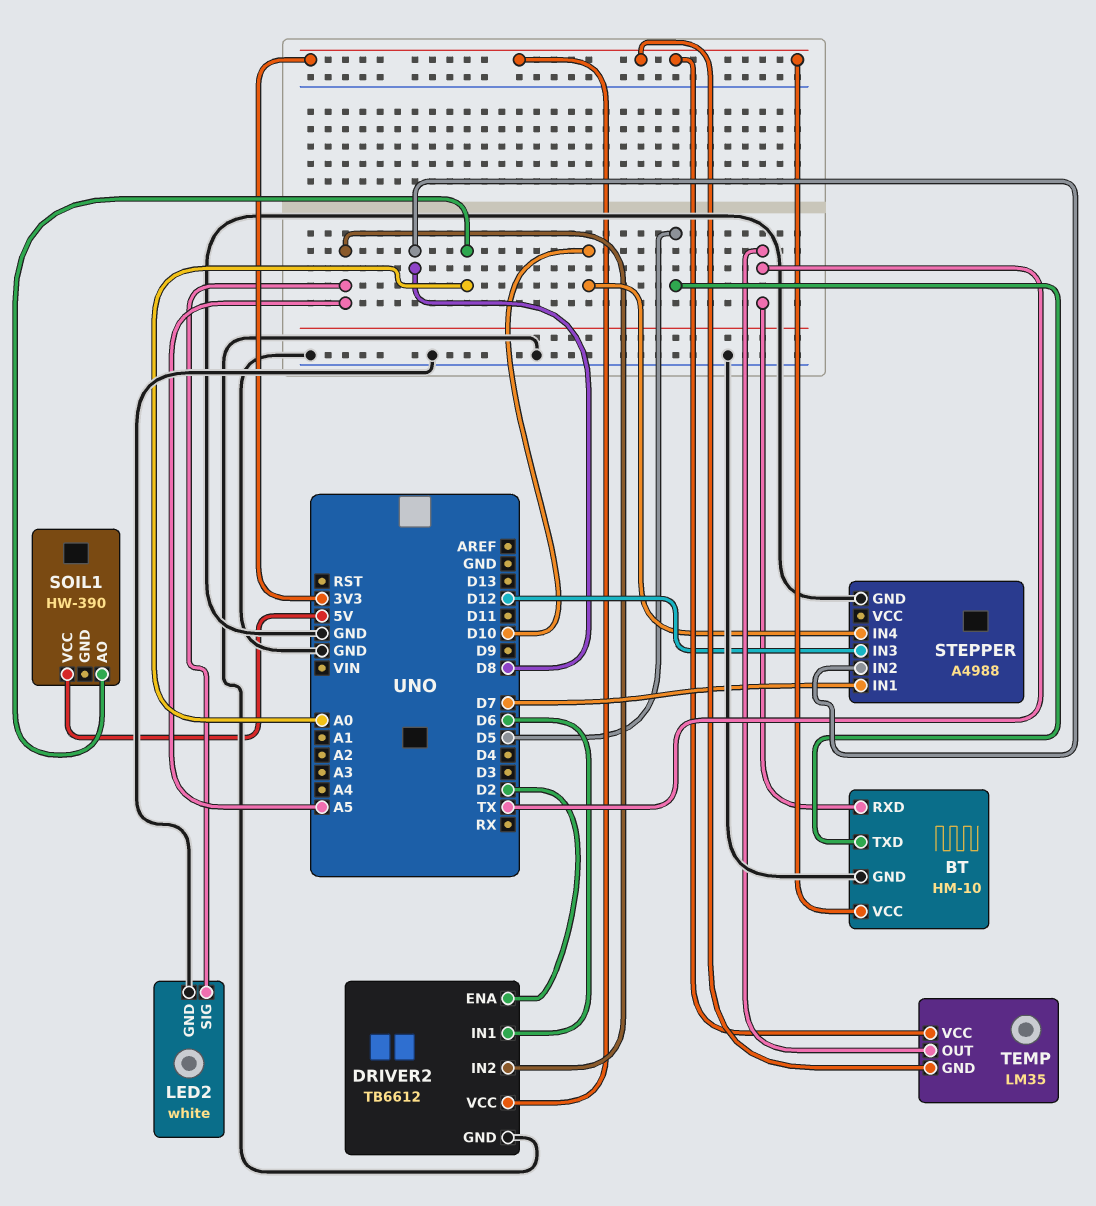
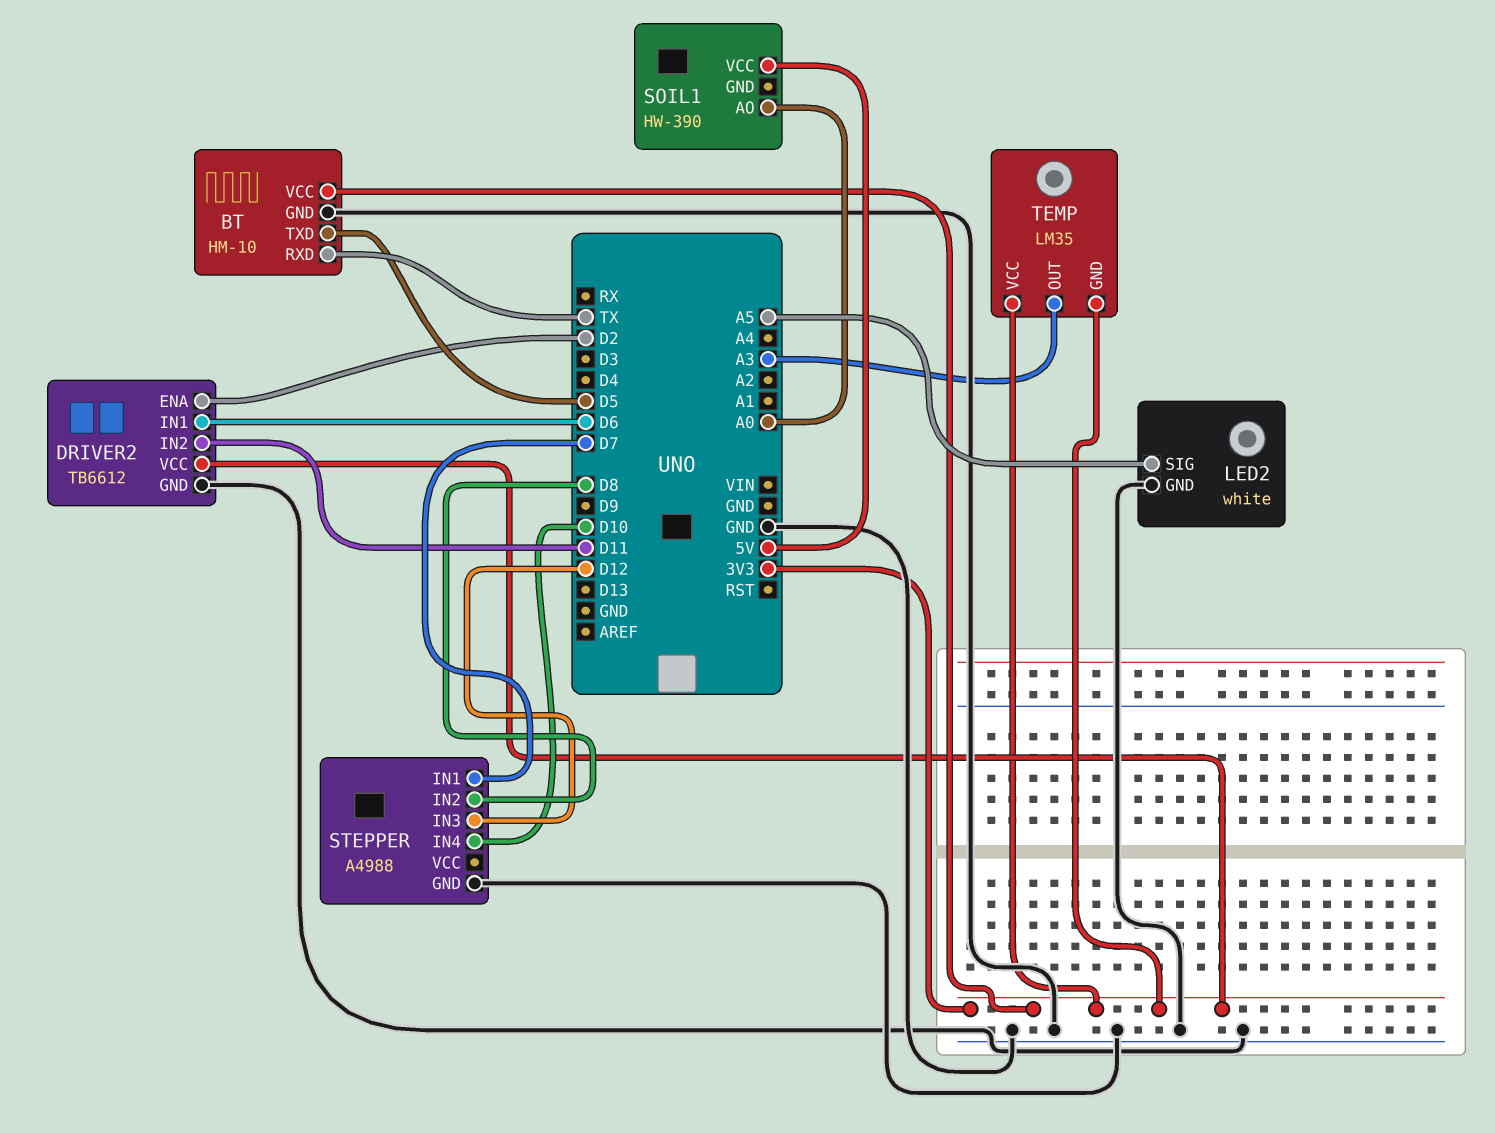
DRIVER2 pin IN2: A5 -> D11
TEMP pin OUT: TX -> A3

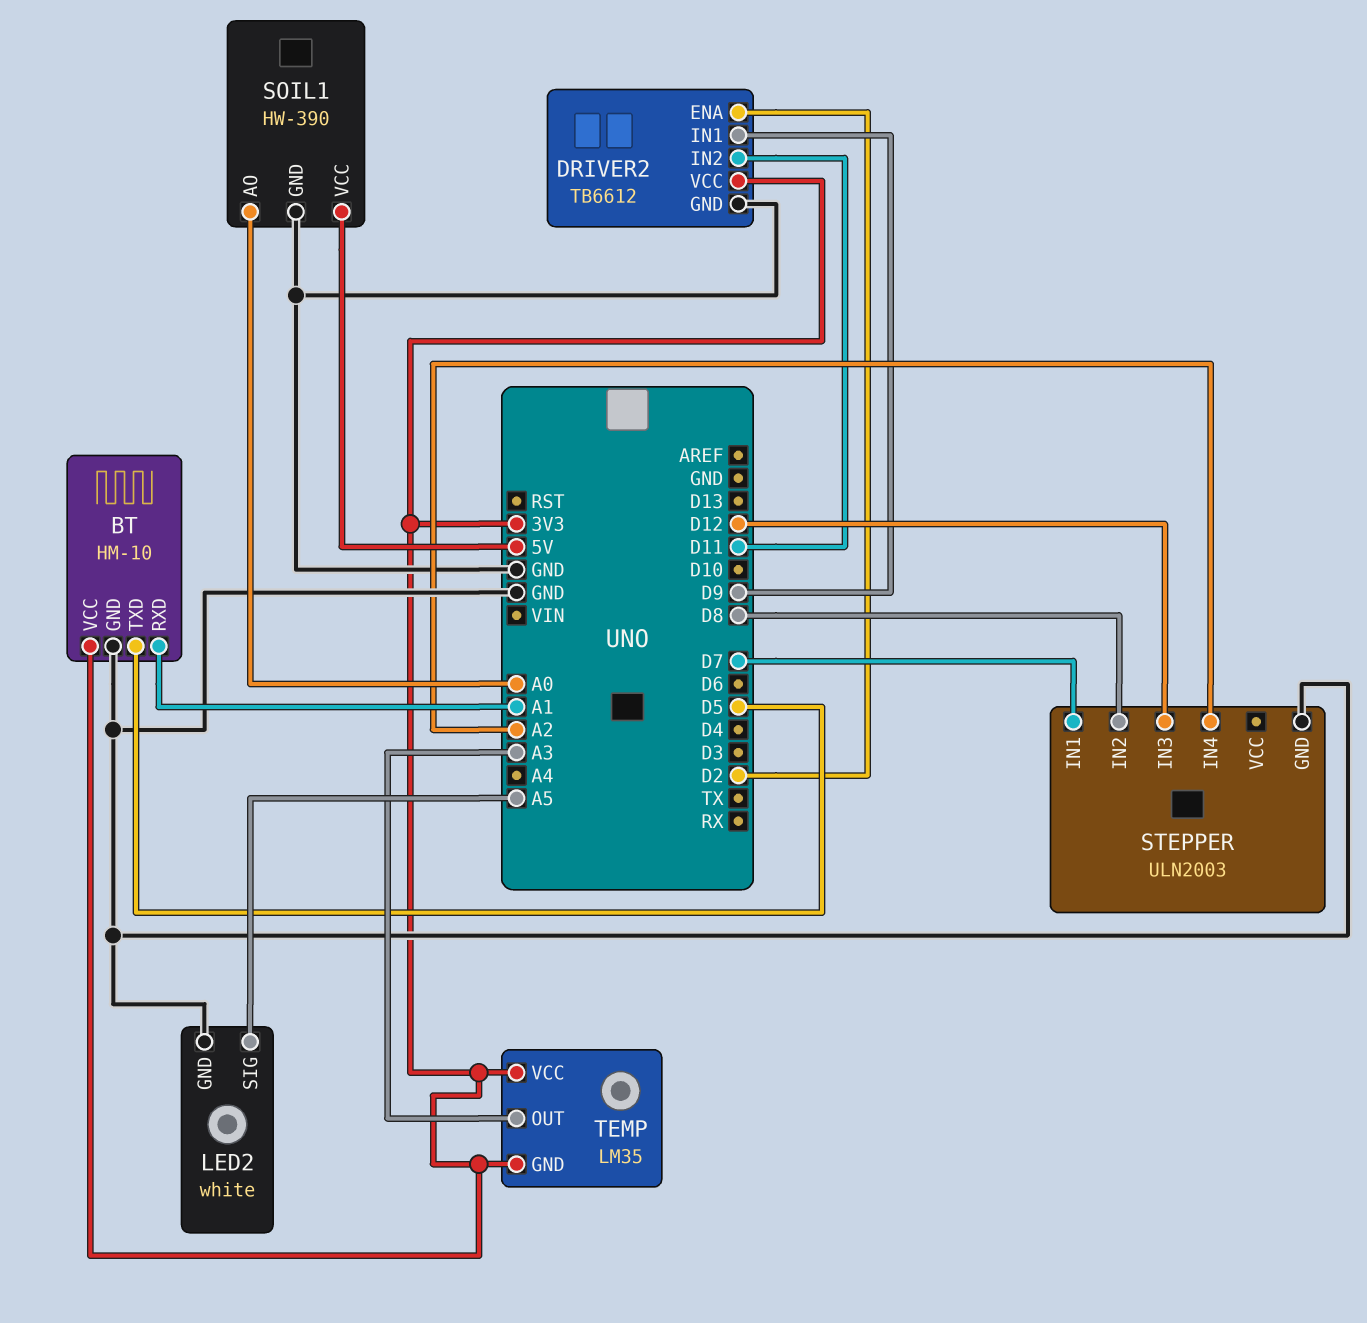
BT pin RXD: TX -> A1
DRIVER2 pin IN1: D6 -> D9
SOIL1 pin GND: none -> GND
STEPPER: A4988 -> ULN2003
STEPPER pin IN4: D10 -> A2

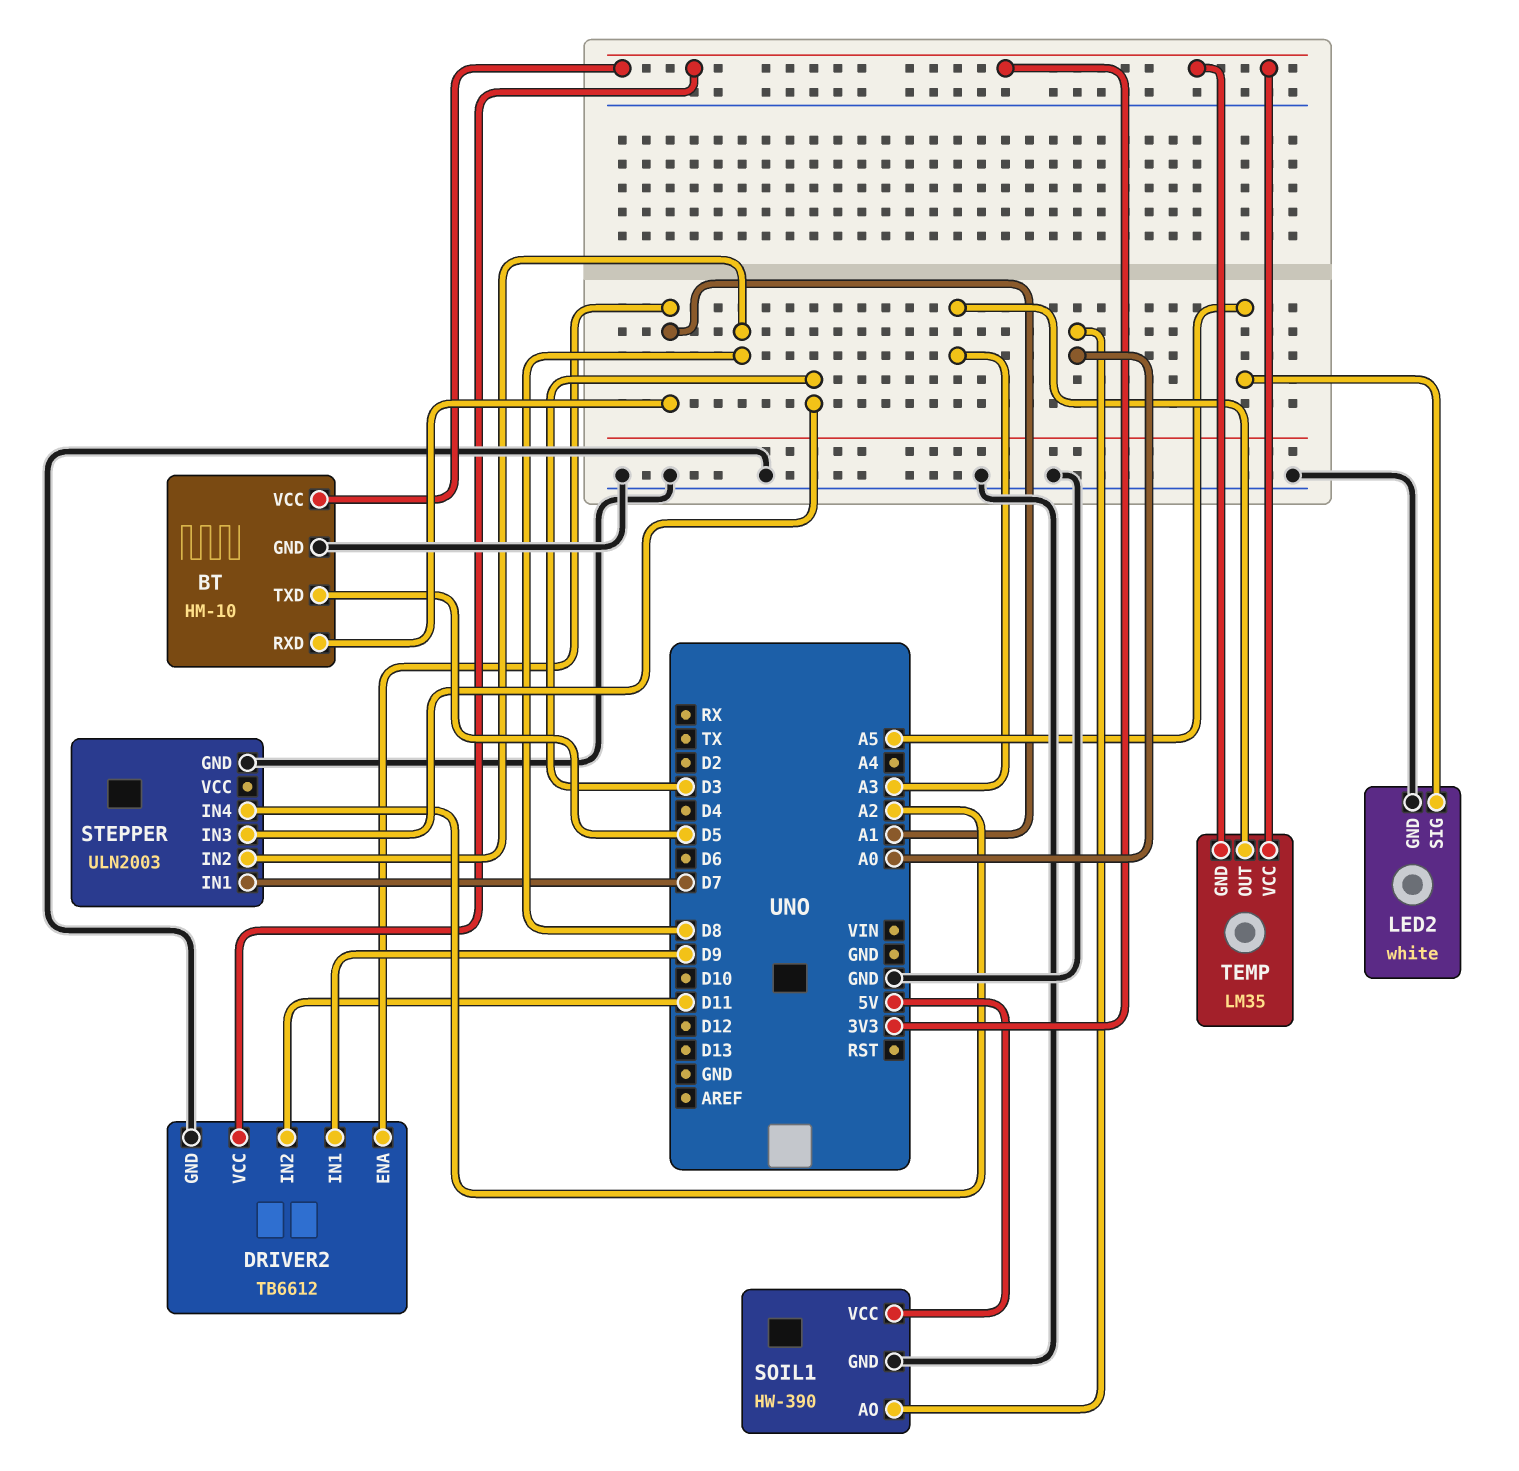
DRIVER2 pin ENA: D2 -> A1
STEPPER pin IN3: D12 -> D3

